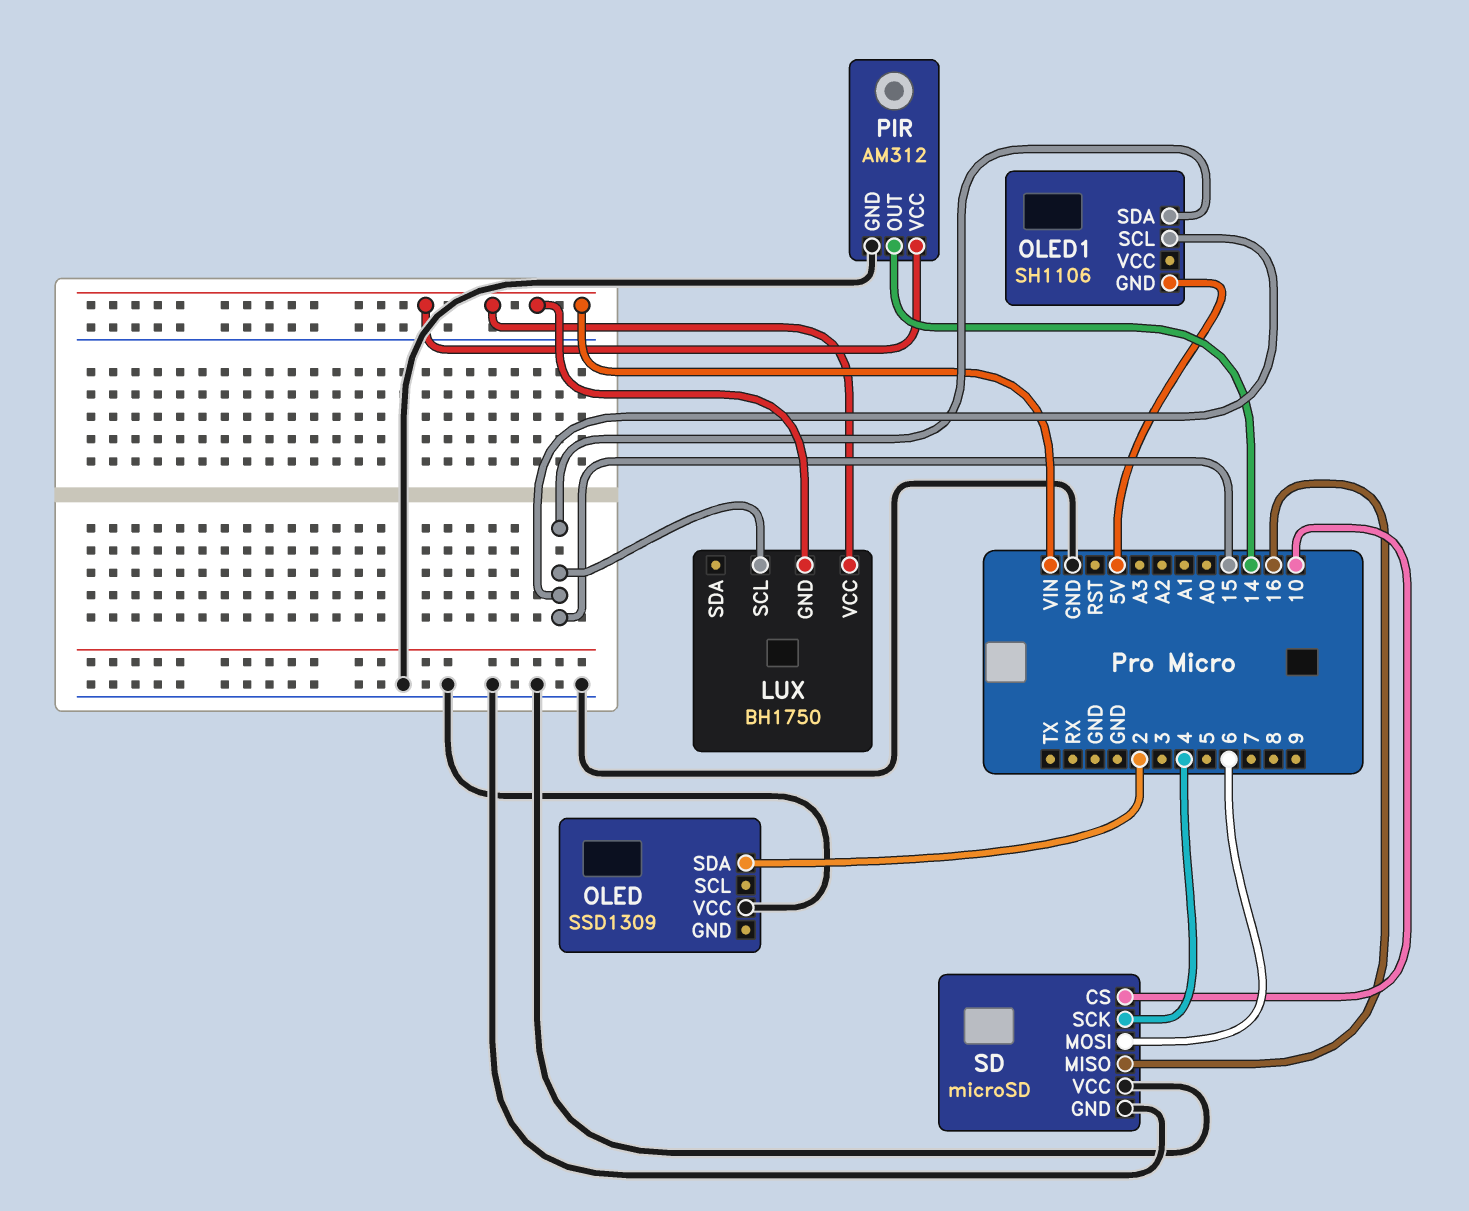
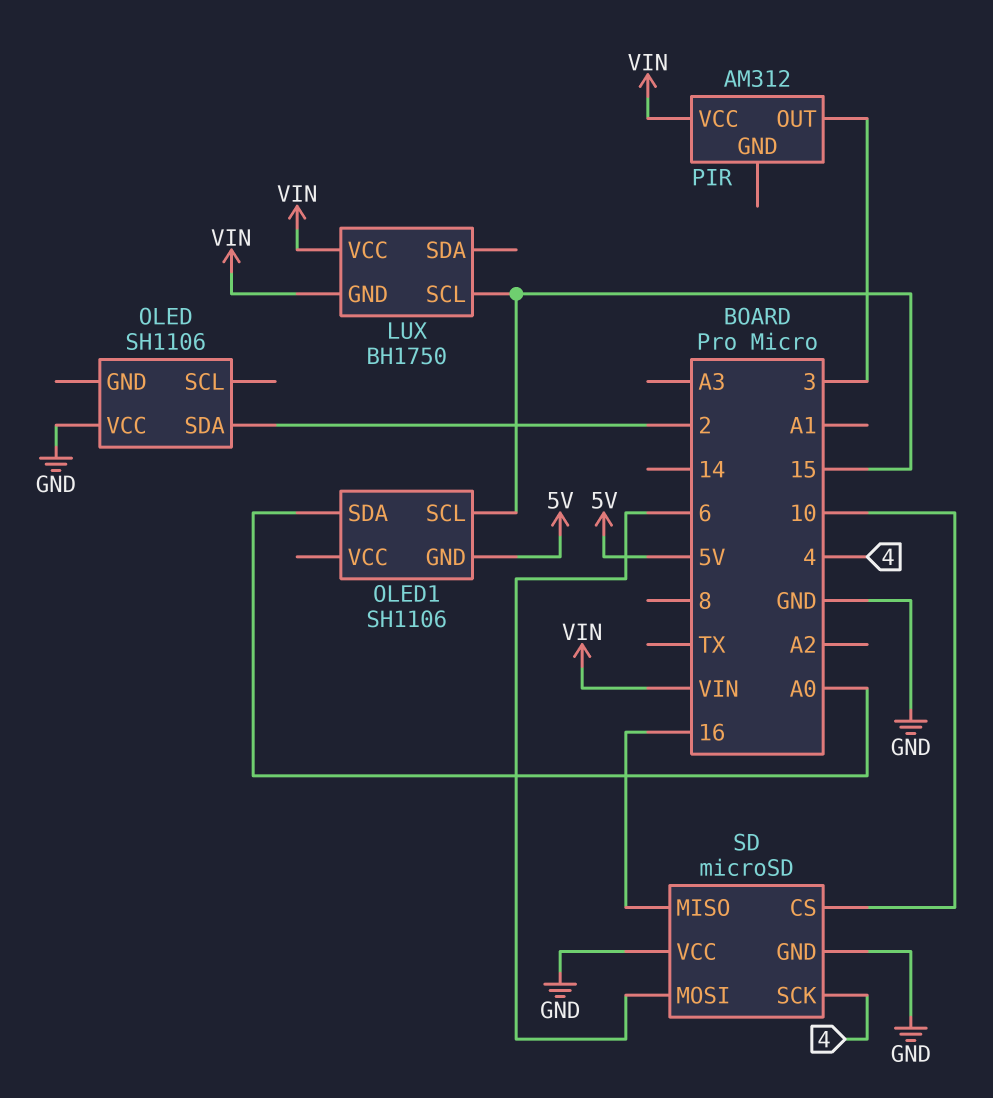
OLED: SSD1309 -> SH1106
OLED1 pin SDA: 15 -> A0
PIR pin GND: GND -> none
PIR pin OUT: 14 -> 3

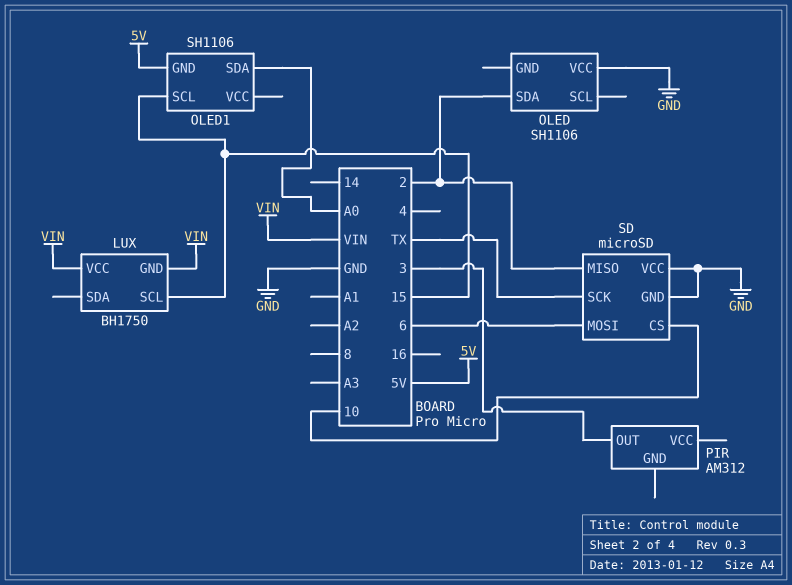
PIR pin VCC: VIN -> none
SD pin MISO: 16 -> 2
SD pin SCK: 4 -> TX

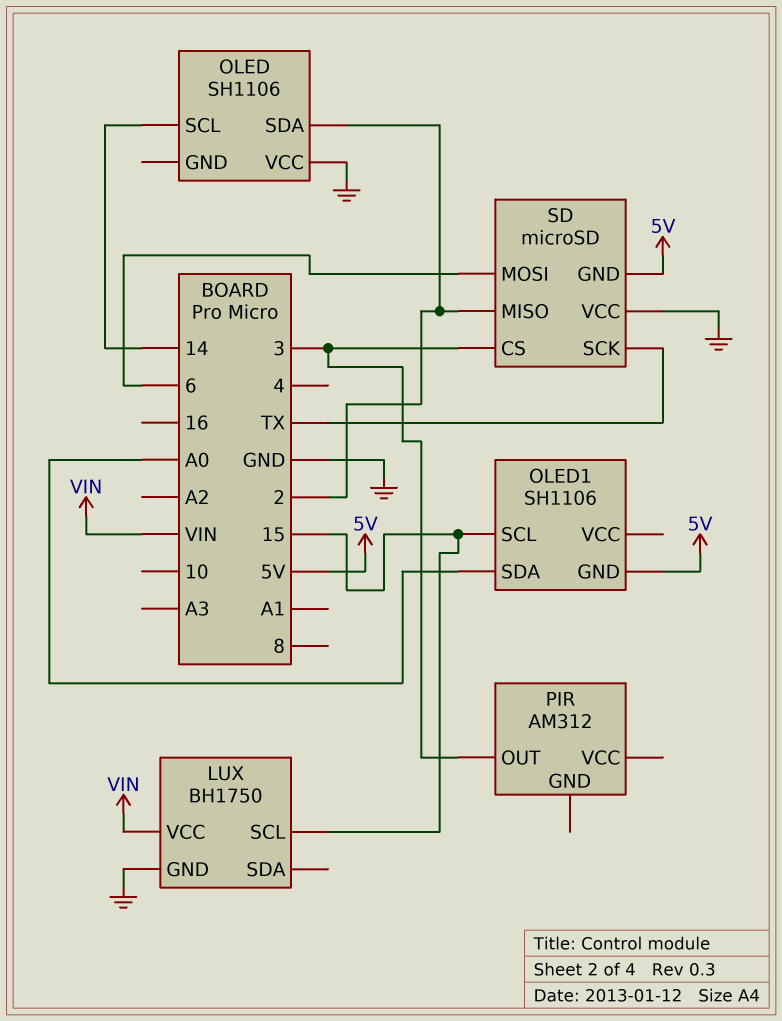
LUX pin GND: VIN -> GND
OLED pin SCL: none -> 14
SD pin CS: 10 -> 3
SD pin GND: GND -> 5V

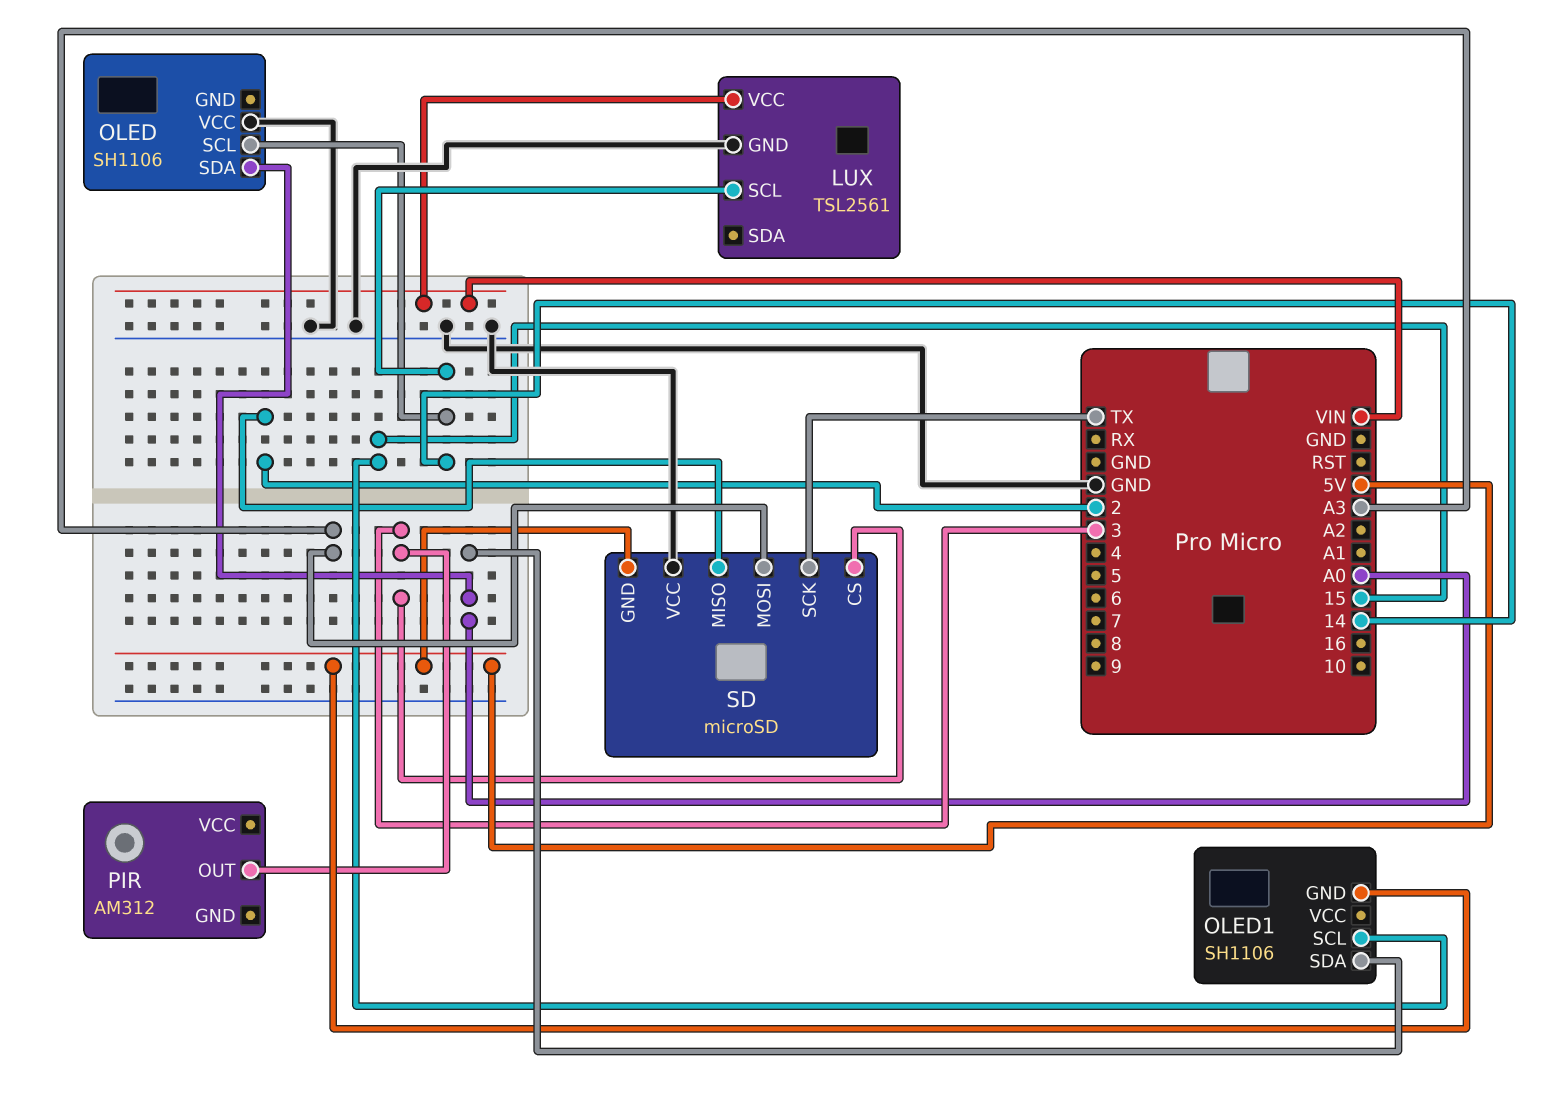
LUX: BH1750 -> TSL2561
LUX pin SCL: 15 -> 14
OLED pin SDA: 2 -> A0
SD pin MOSI: 6 -> A3

